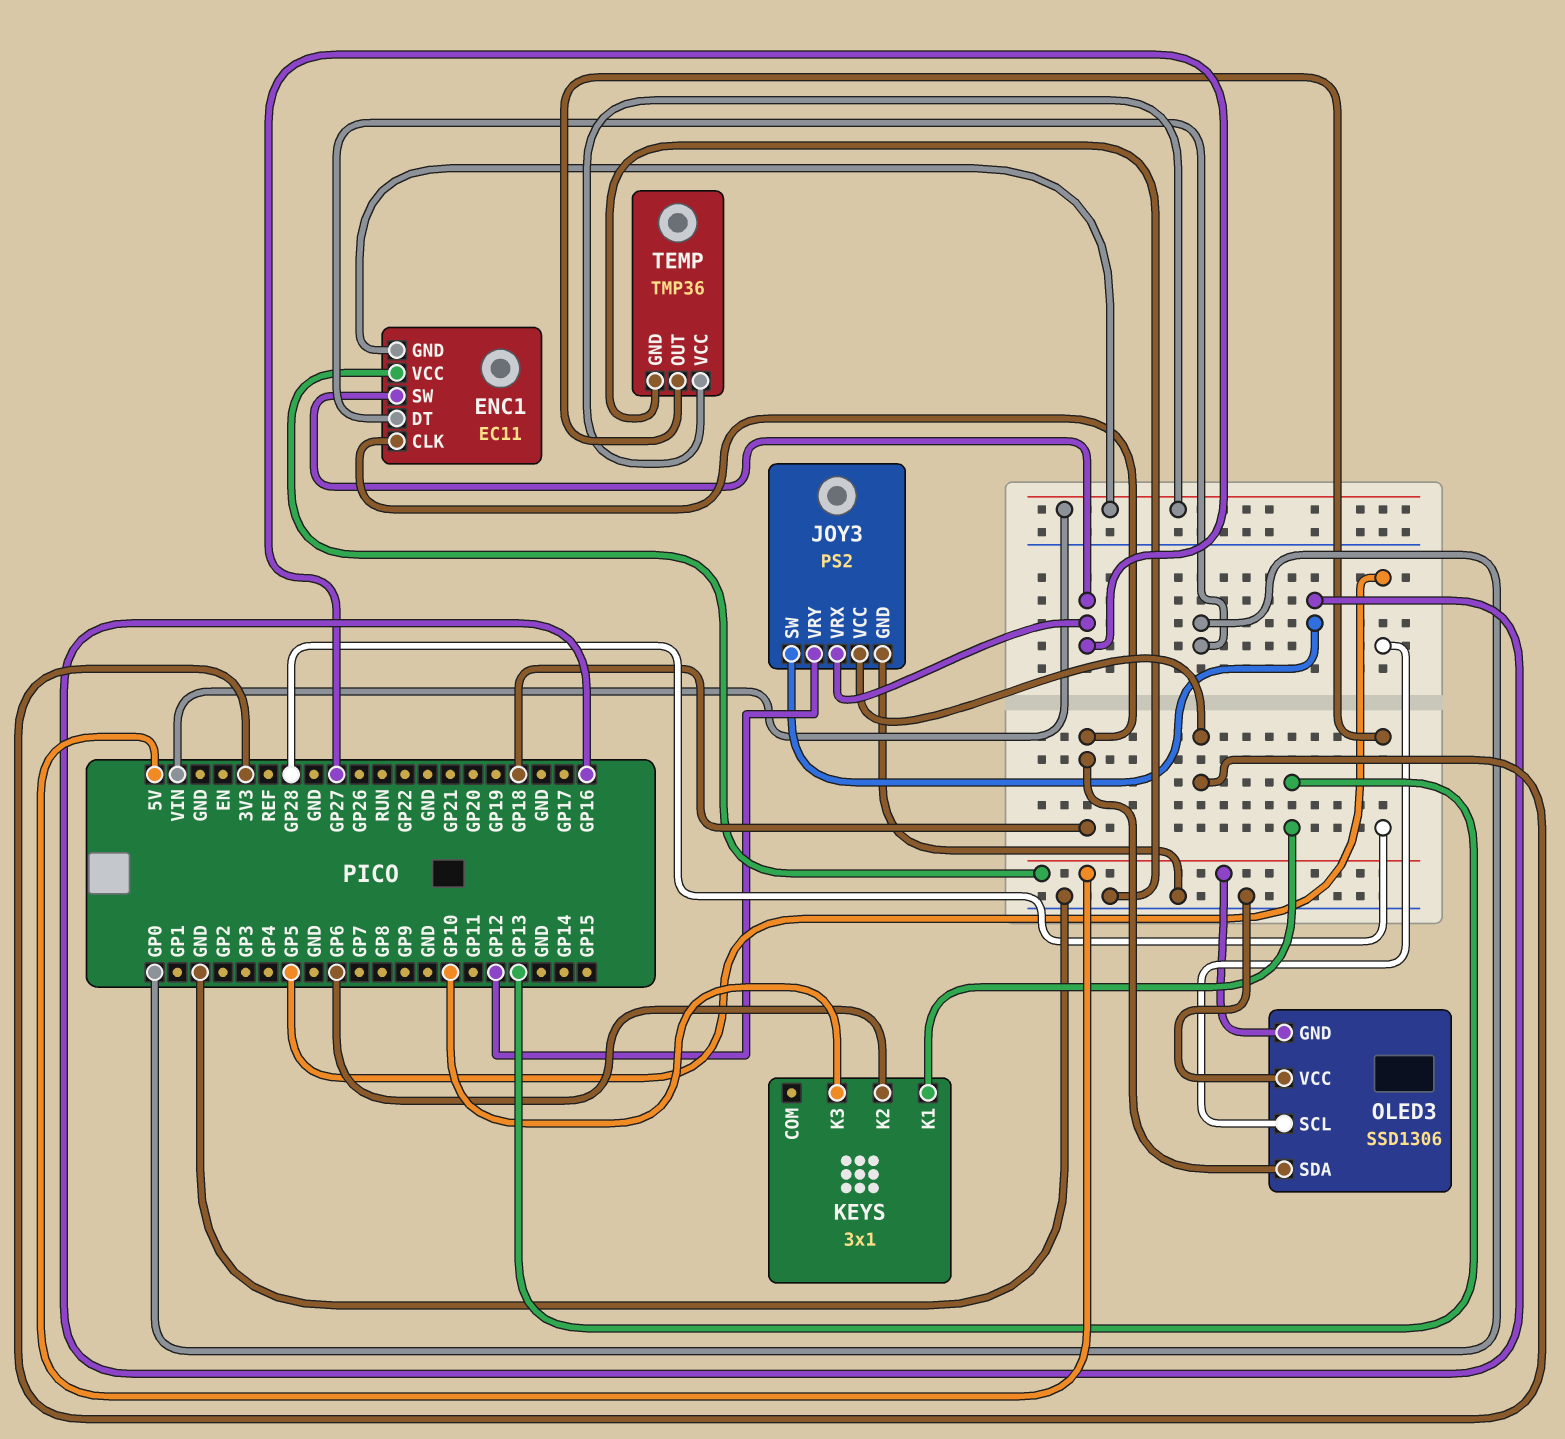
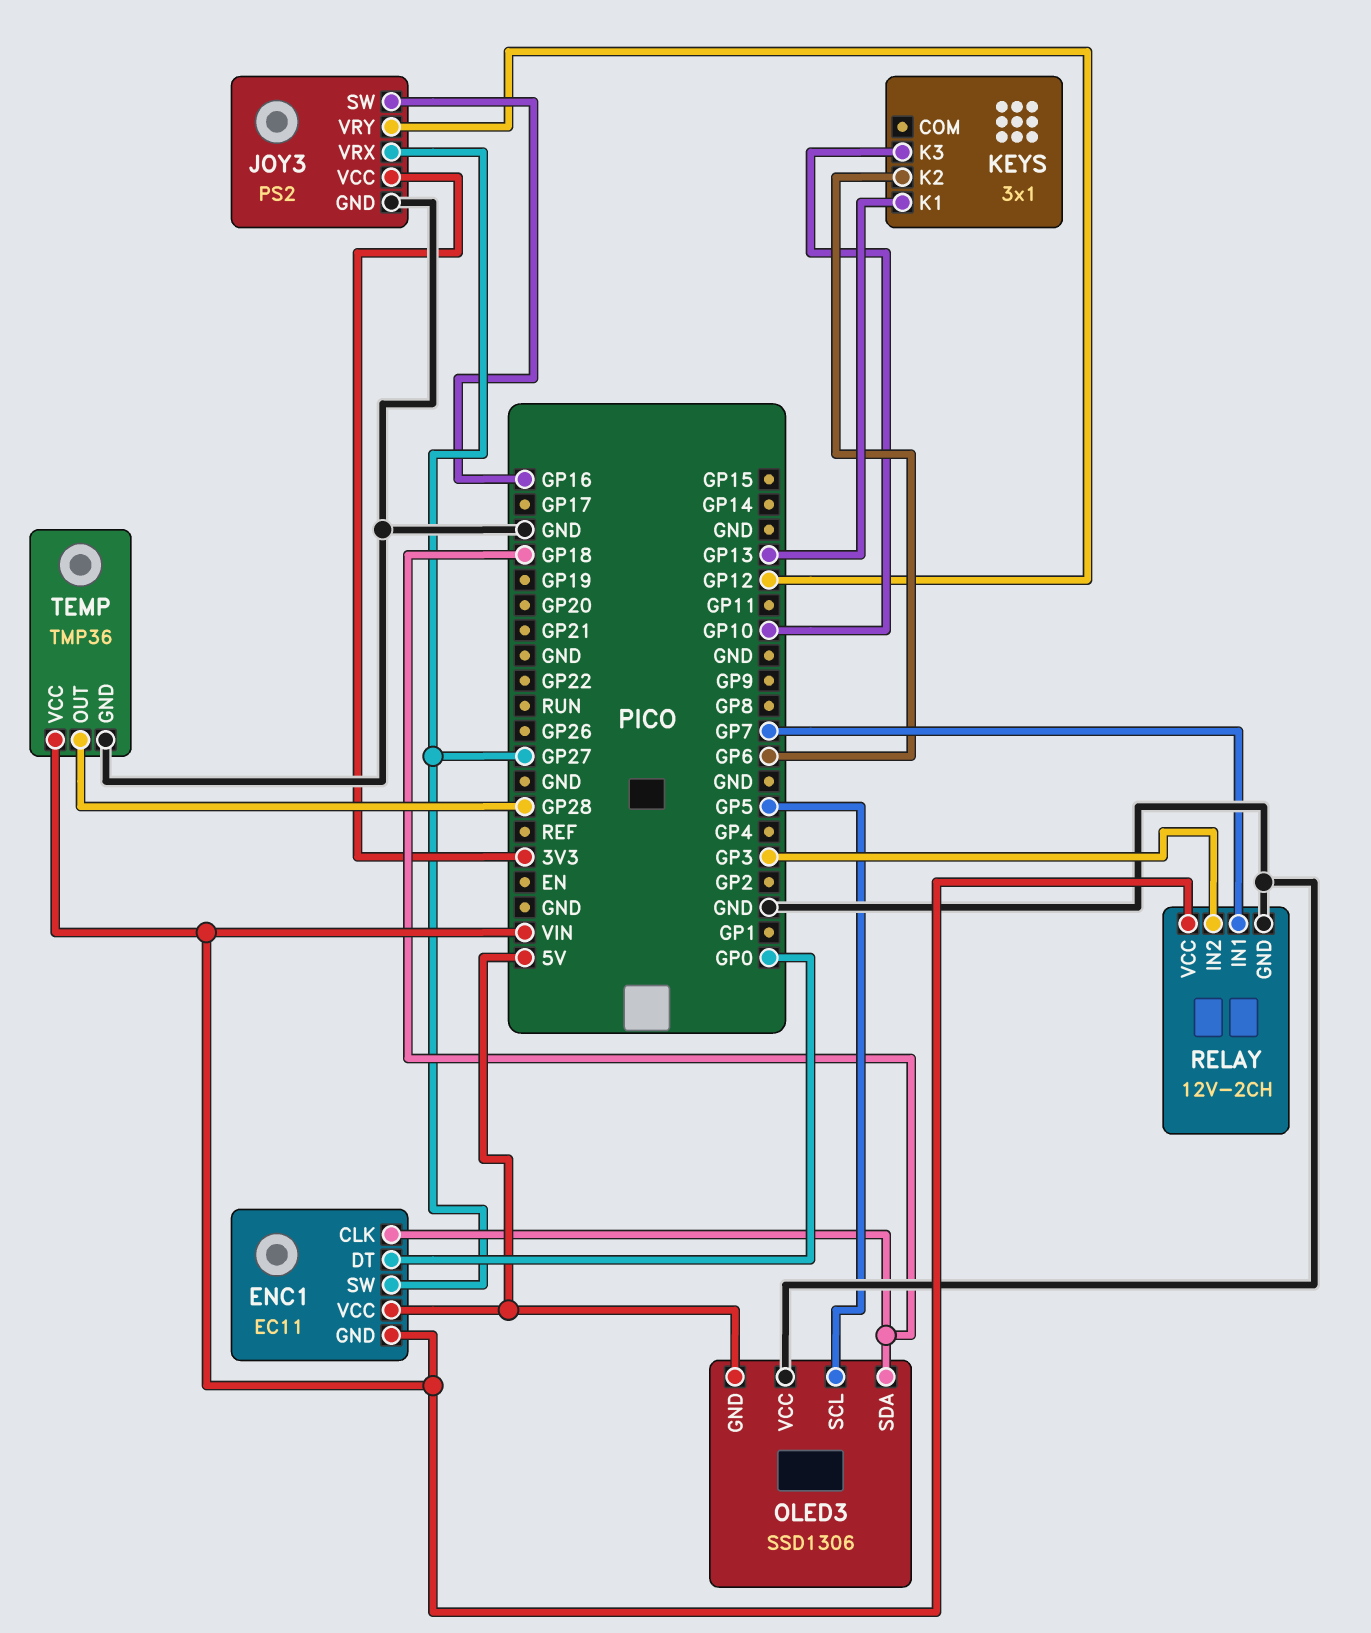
RELAY: none -> 12V-2CH
RELAY pin GND: none -> GND
RELAY pin IN1: none -> GP7
RELAY pin IN2: none -> GP3
RELAY pin VCC: none -> VIN

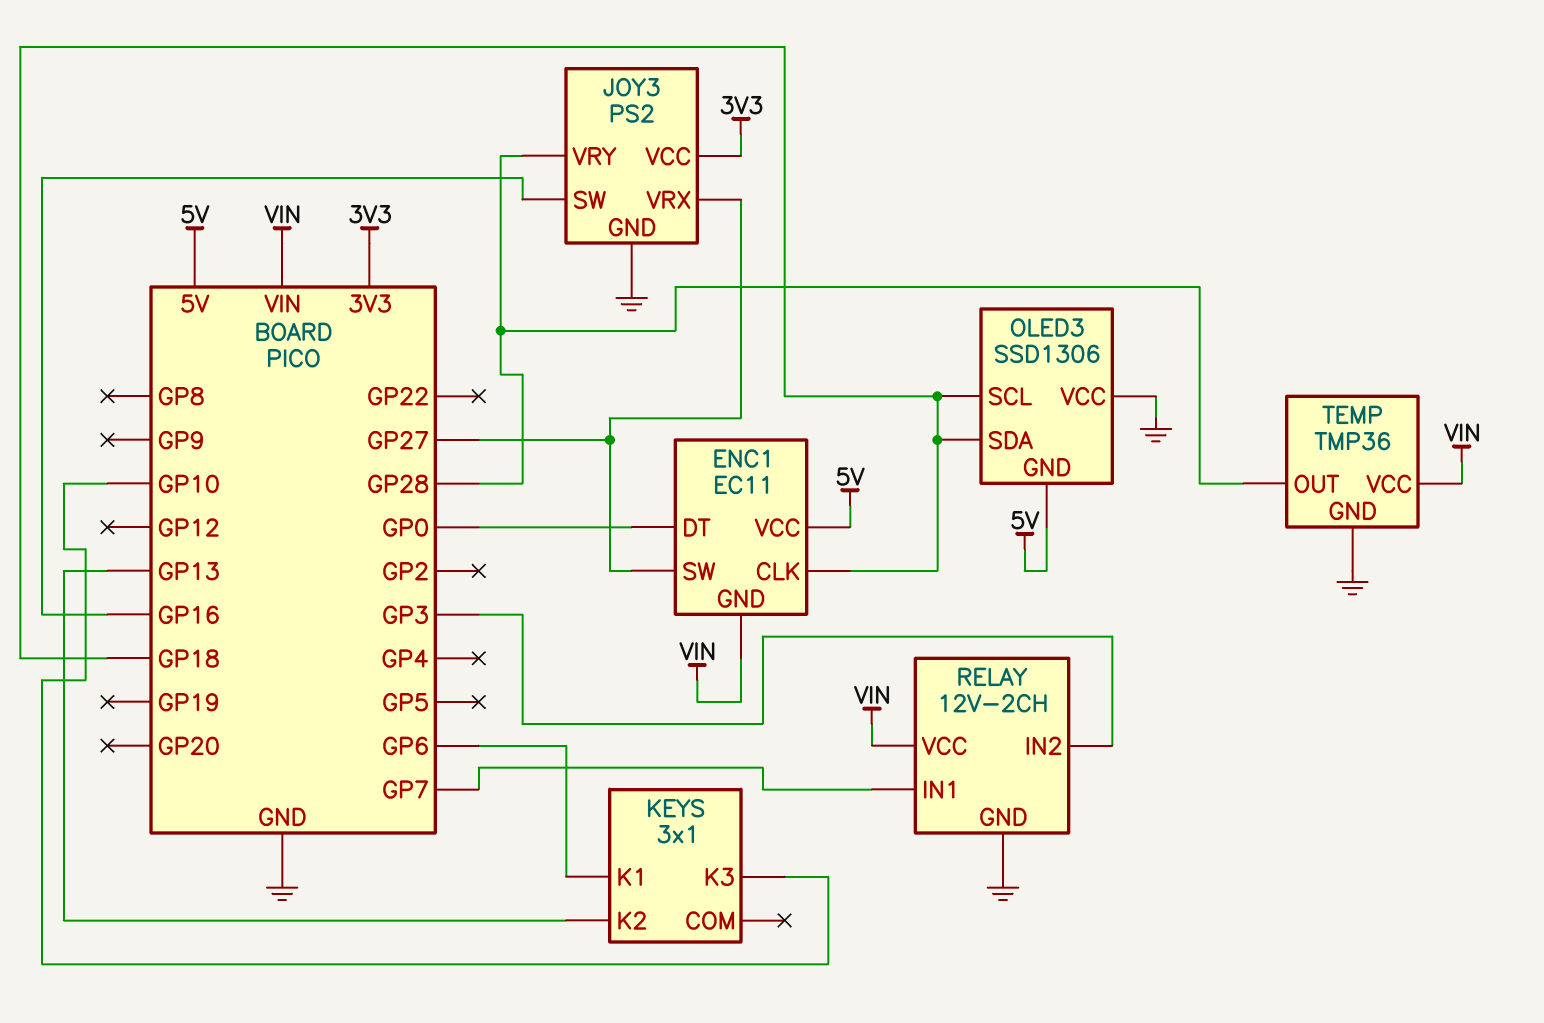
JOY3 pin VRY: GP12 -> GP28
KEYS pin K1: GP13 -> GP6
KEYS pin K2: GP6 -> GP13
OLED3 pin SCL: GP5 -> GP18

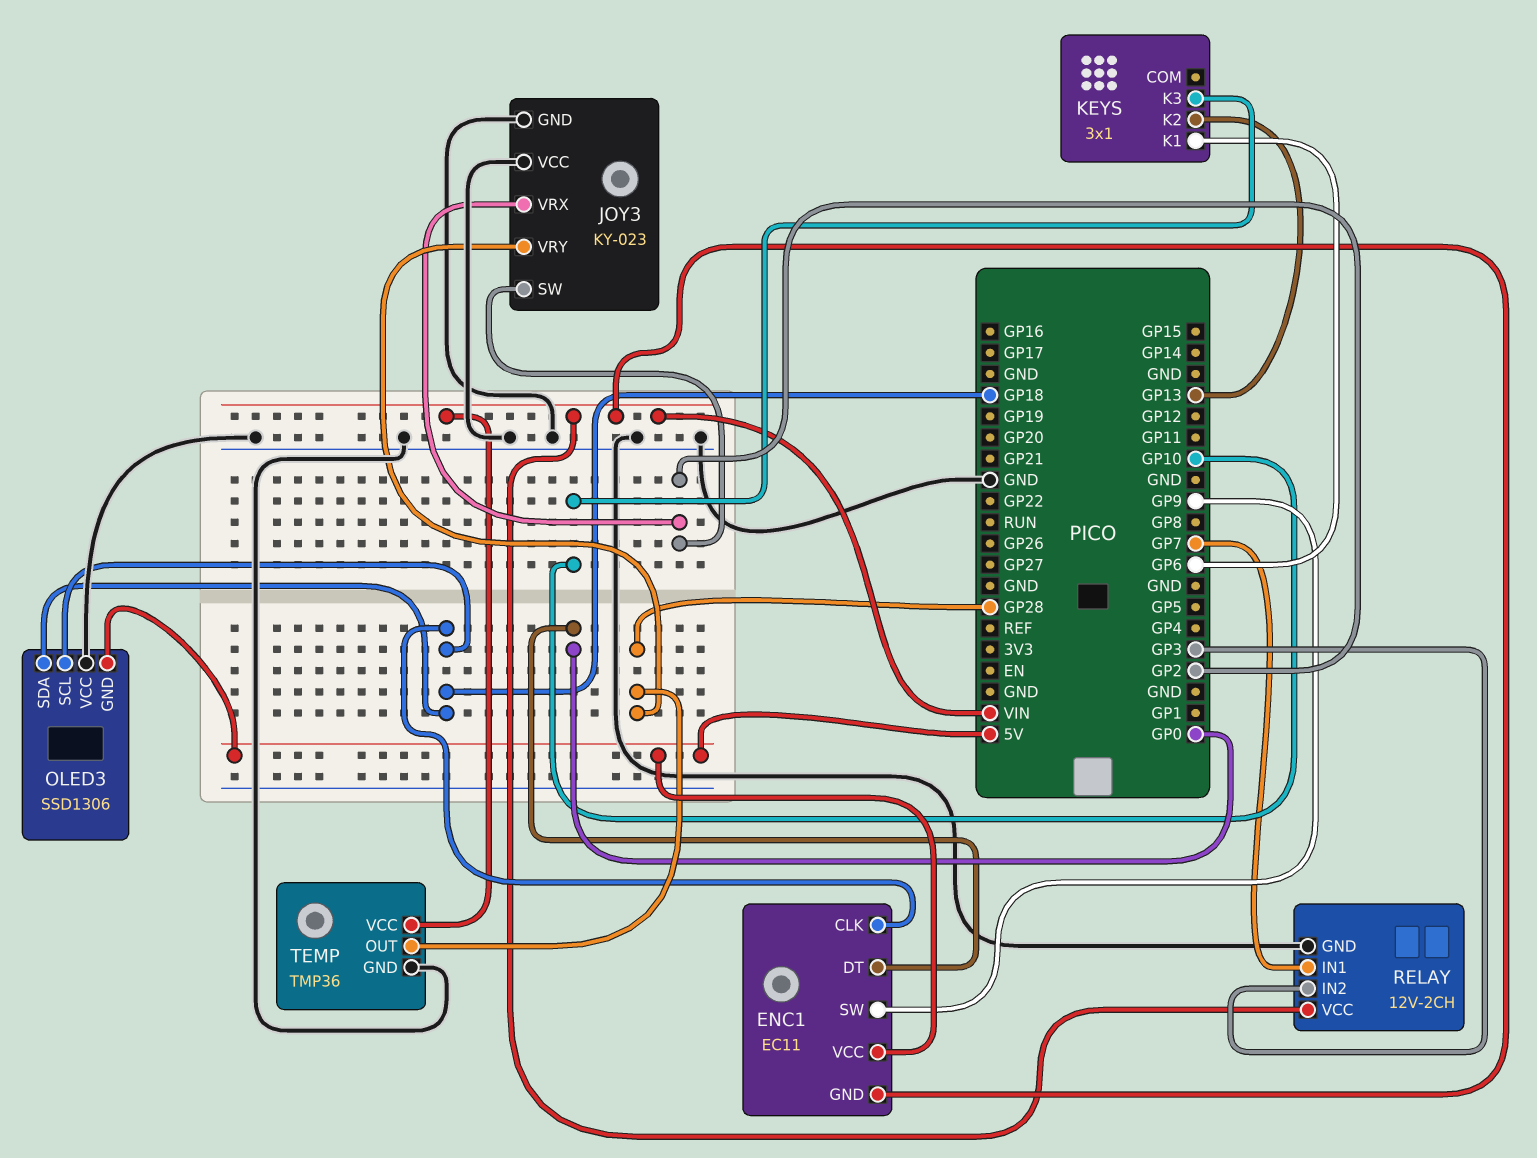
ENC1 pin SW: GP27 -> GP9
JOY3: PS2 -> KY-023
JOY3 pin SW: GP16 -> GP2
JOY3 pin VCC: 3V3 -> GND
JOY3 pin VRX: GP27 -> GP2

